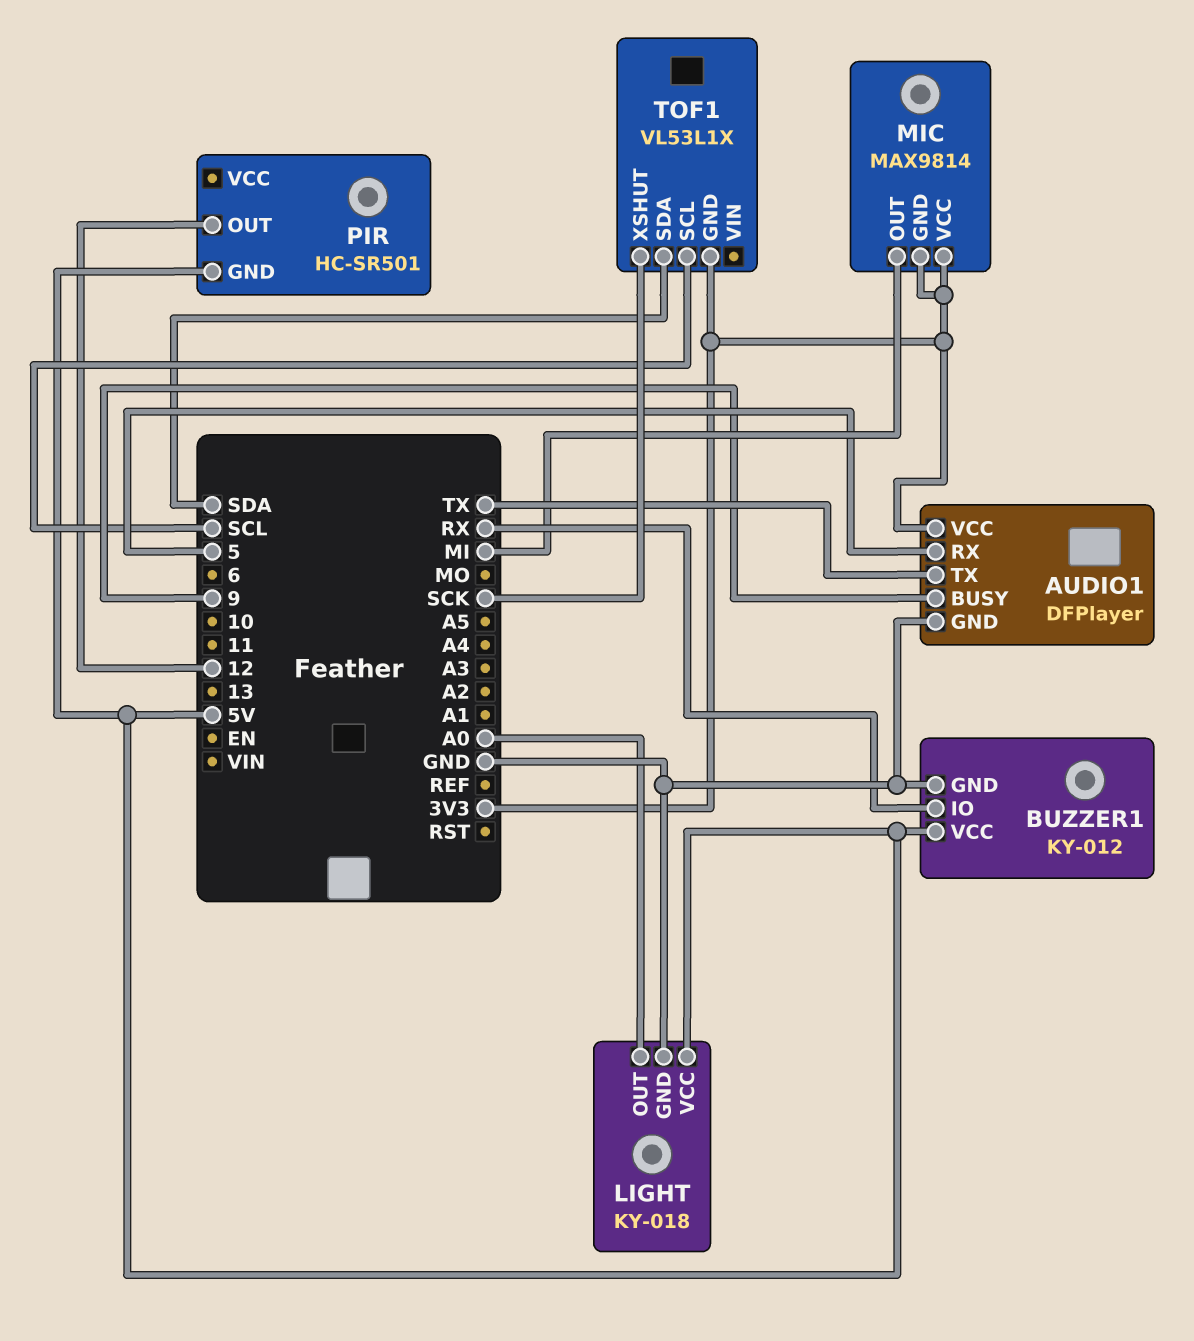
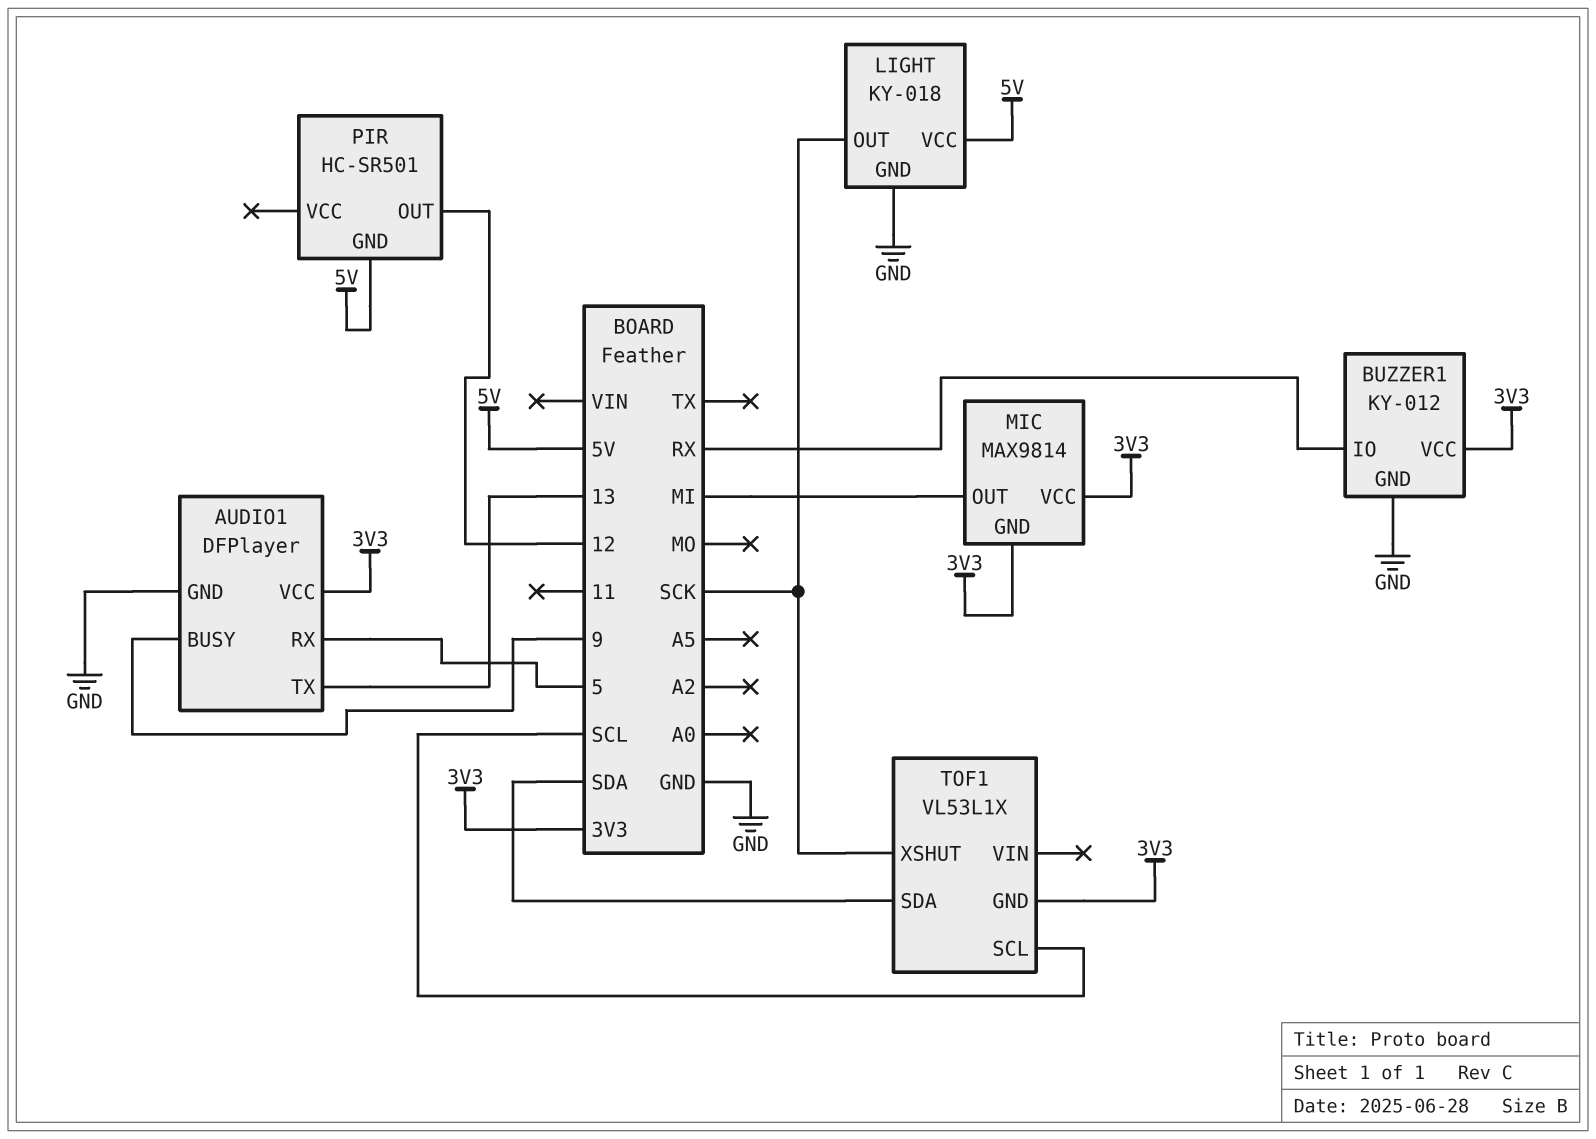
AUDIO1 pin TX: TX -> 13
BUZZER1 pin VCC: 5V -> 3V3
LIGHT pin OUT: A0 -> SCK

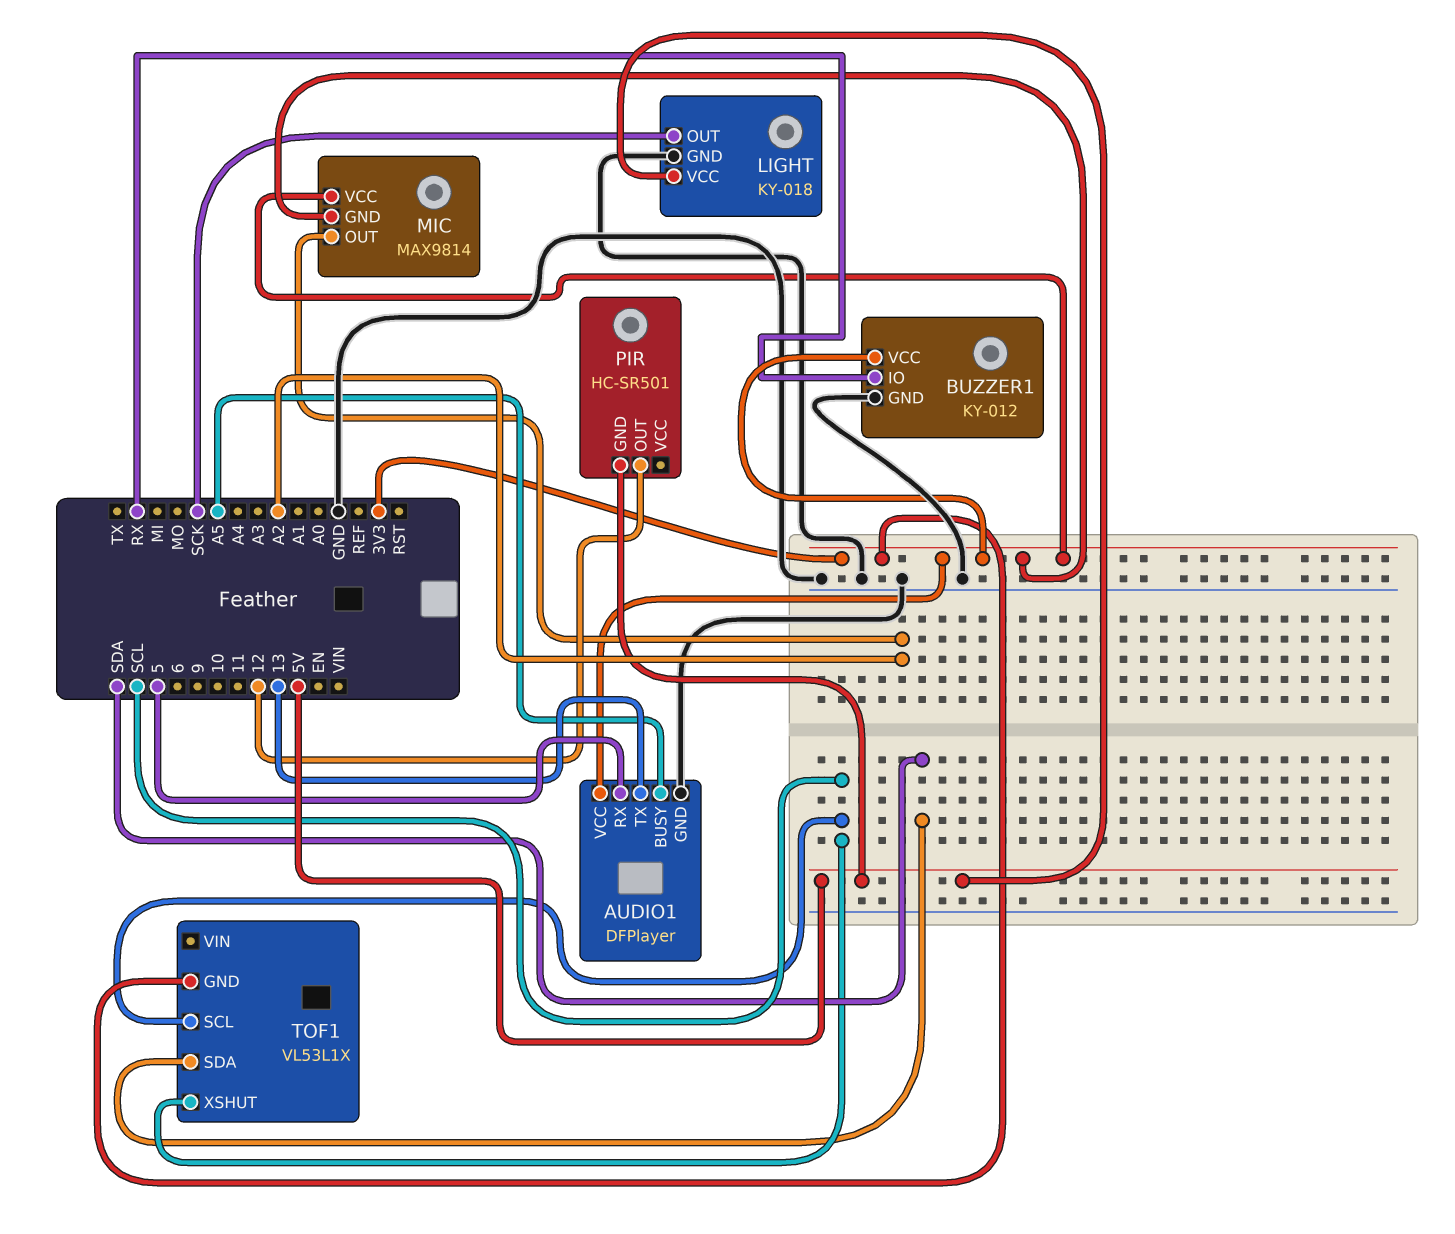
AUDIO1 pin BUSY: 9 -> A5
MIC pin OUT: MI -> A2
TOF1 pin XSHUT: SCK -> SCL

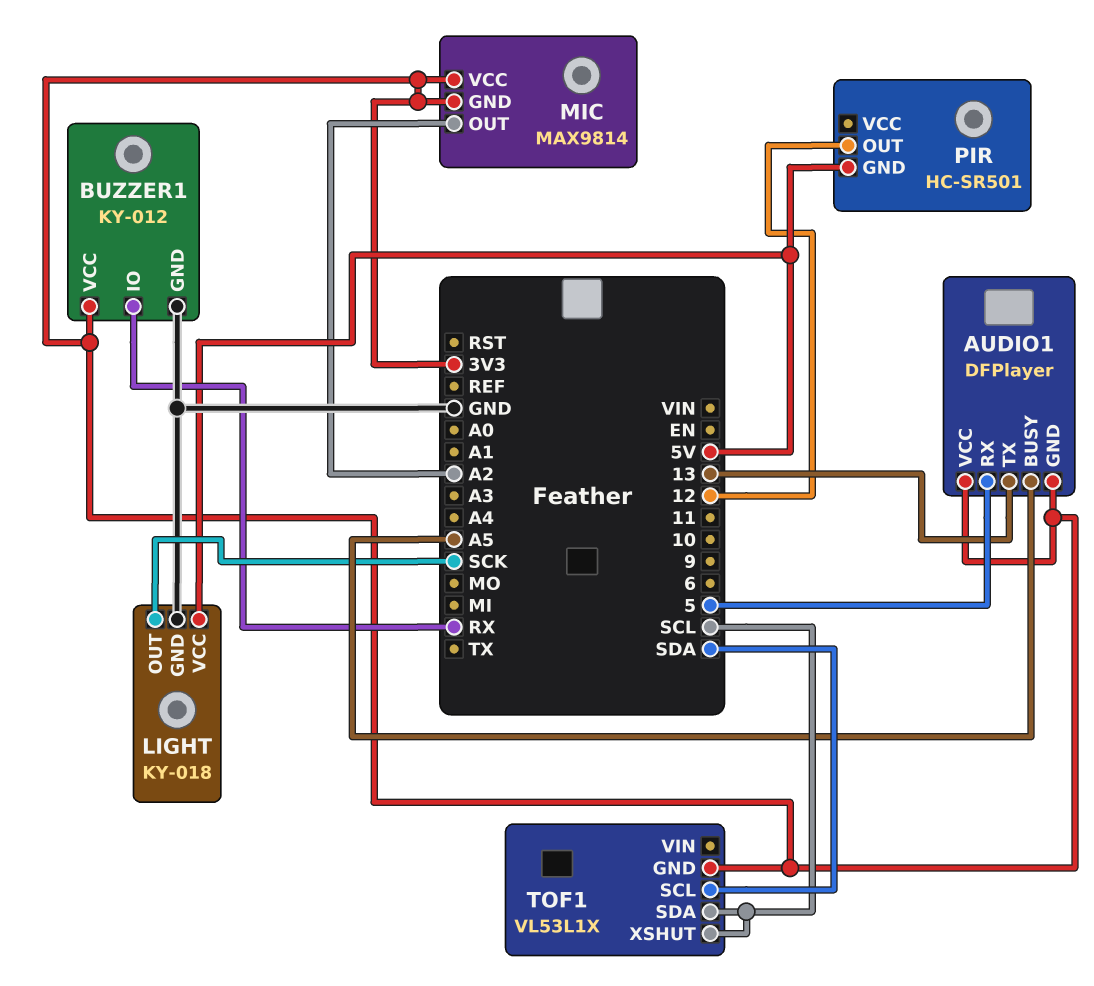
AUDIO1 pin GND: GND -> 3V3
TOF1 pin SCL: SCL -> SDA
TOF1 pin SDA: SDA -> SCL

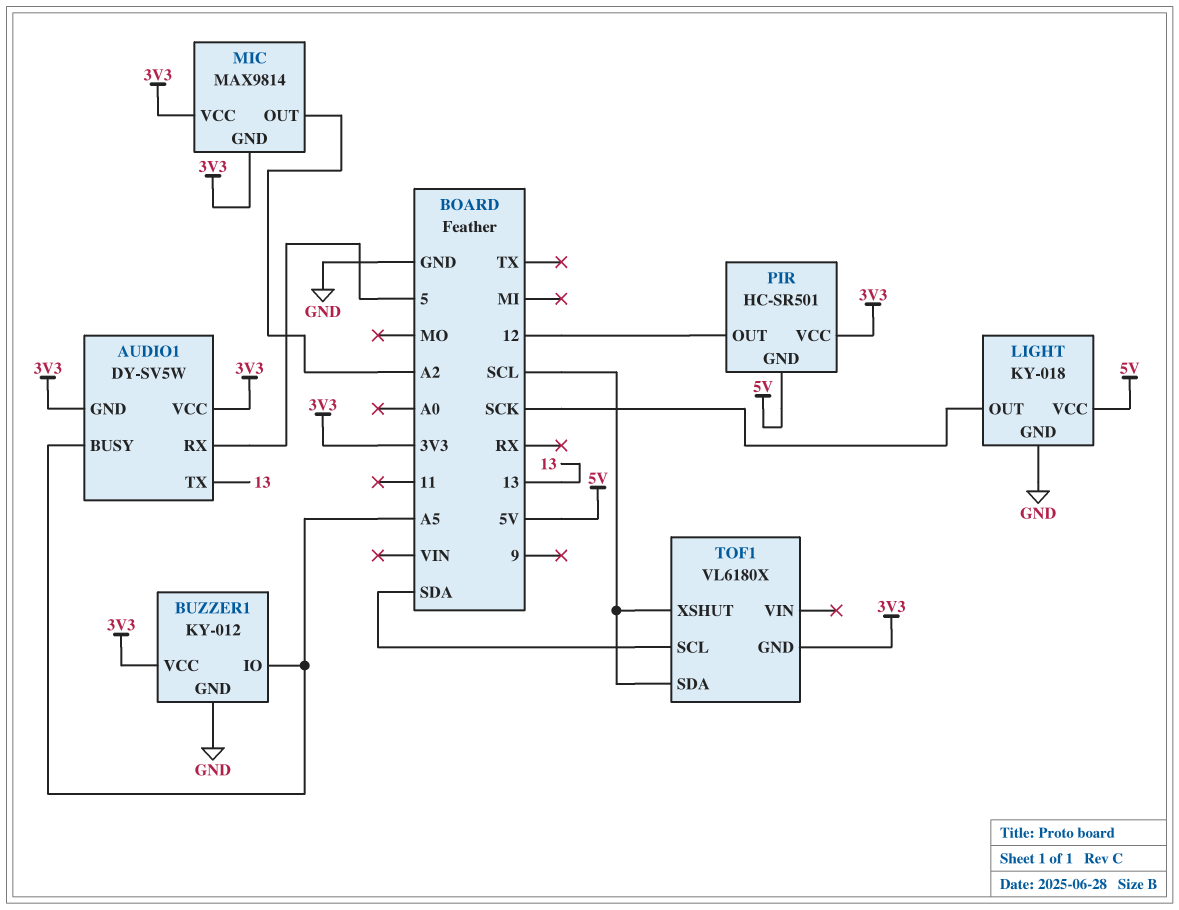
AUDIO1: DFPlayer -> DY-SV5W
BUZZER1 pin IO: RX -> A5
PIR pin VCC: none -> 3V3
TOF1: VL53L1X -> VL6180X

